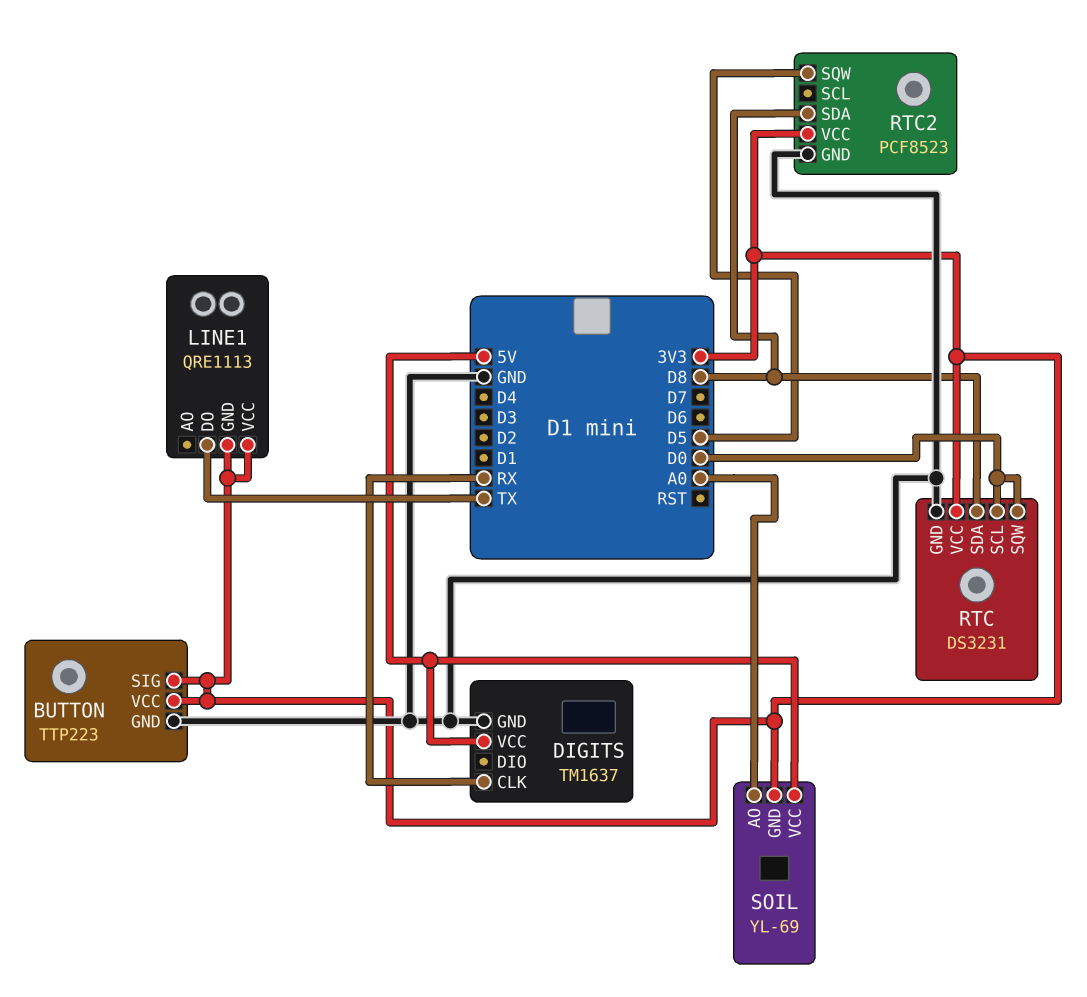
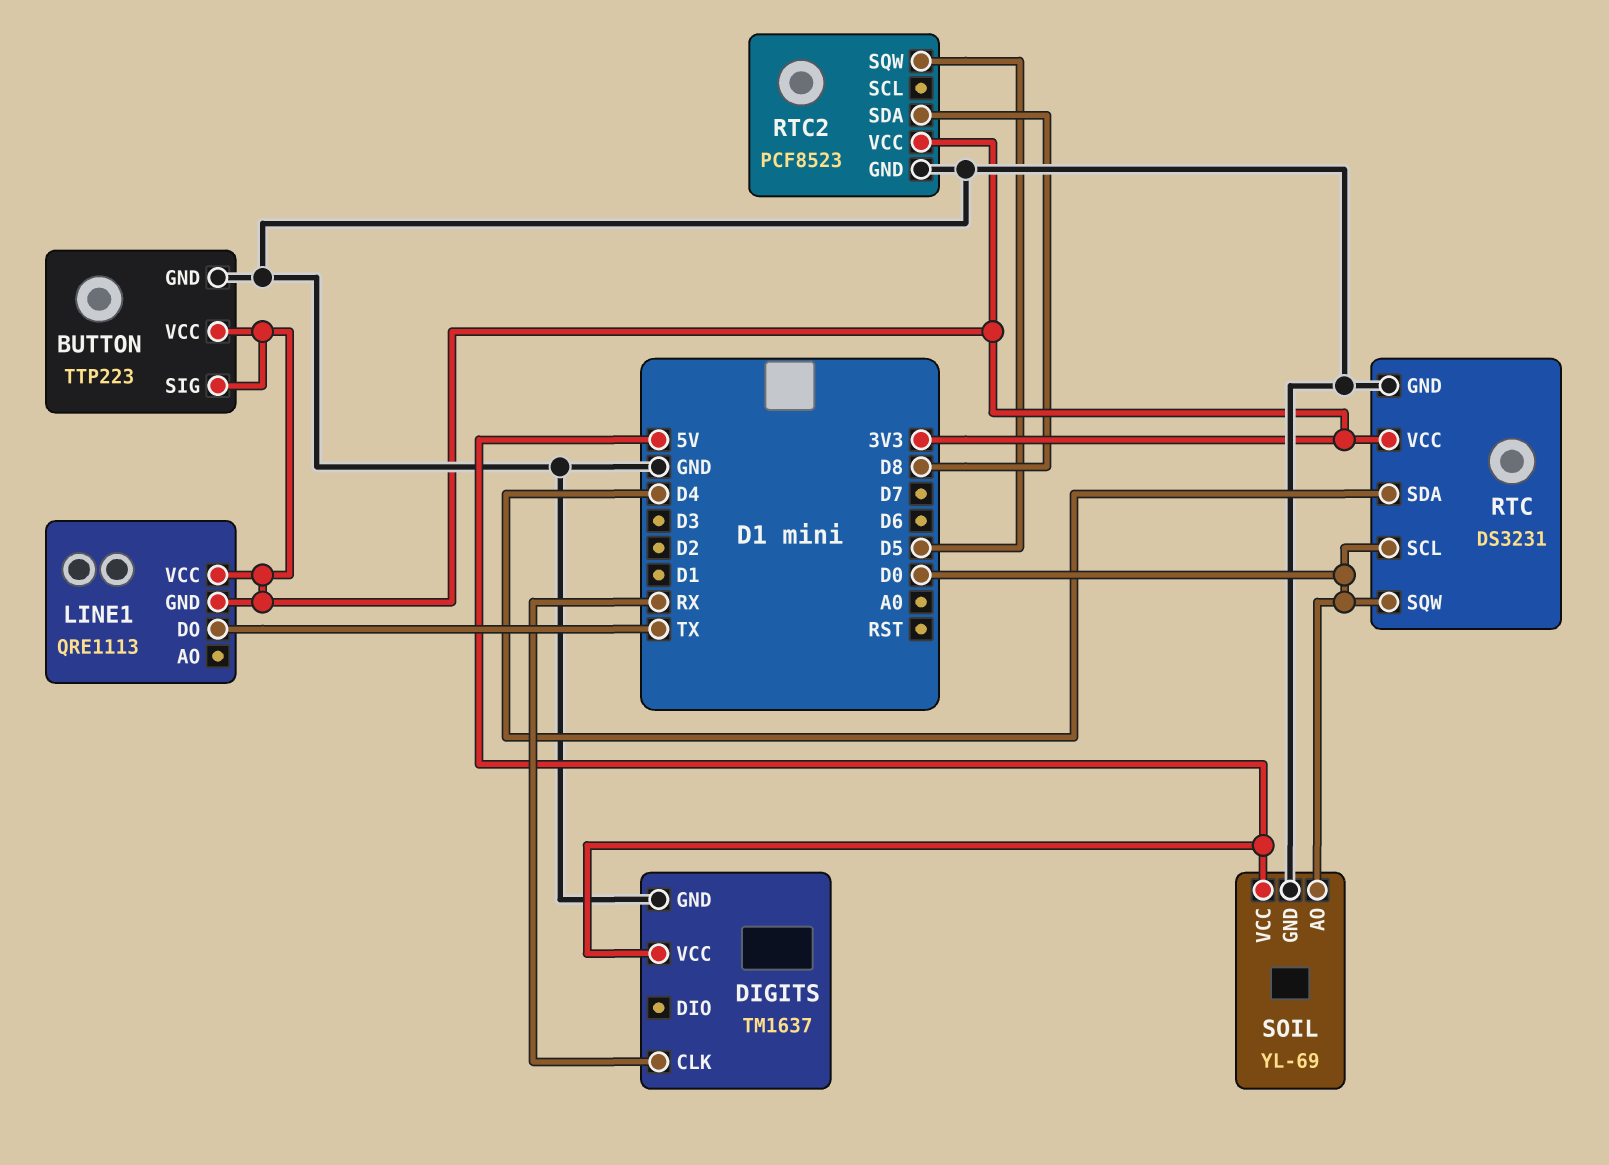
RTC pin SDA: D8 -> D4
SOIL pin AO: A0 -> D0
SOIL pin GND: 3V3 -> GND

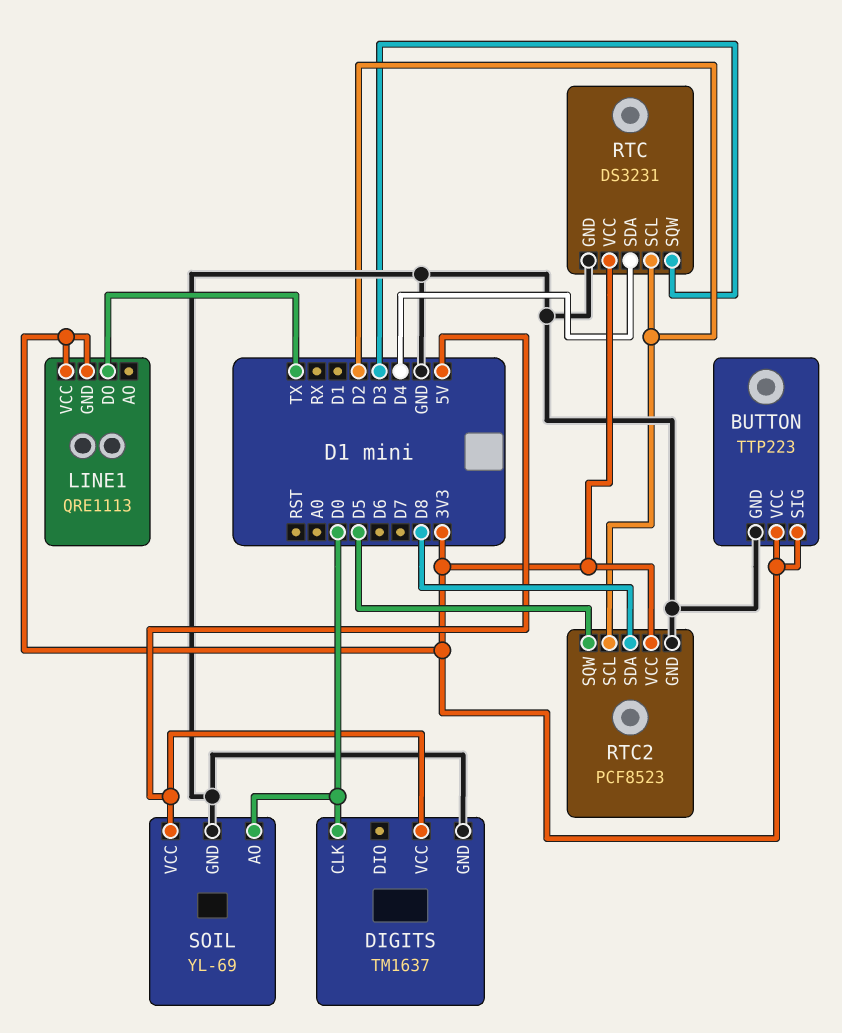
DIGITS pin CLK: RX -> D0
RTC pin SCL: D0 -> D2
RTC pin SQW: D0 -> D3
RTC2 pin SCL: none -> D2

